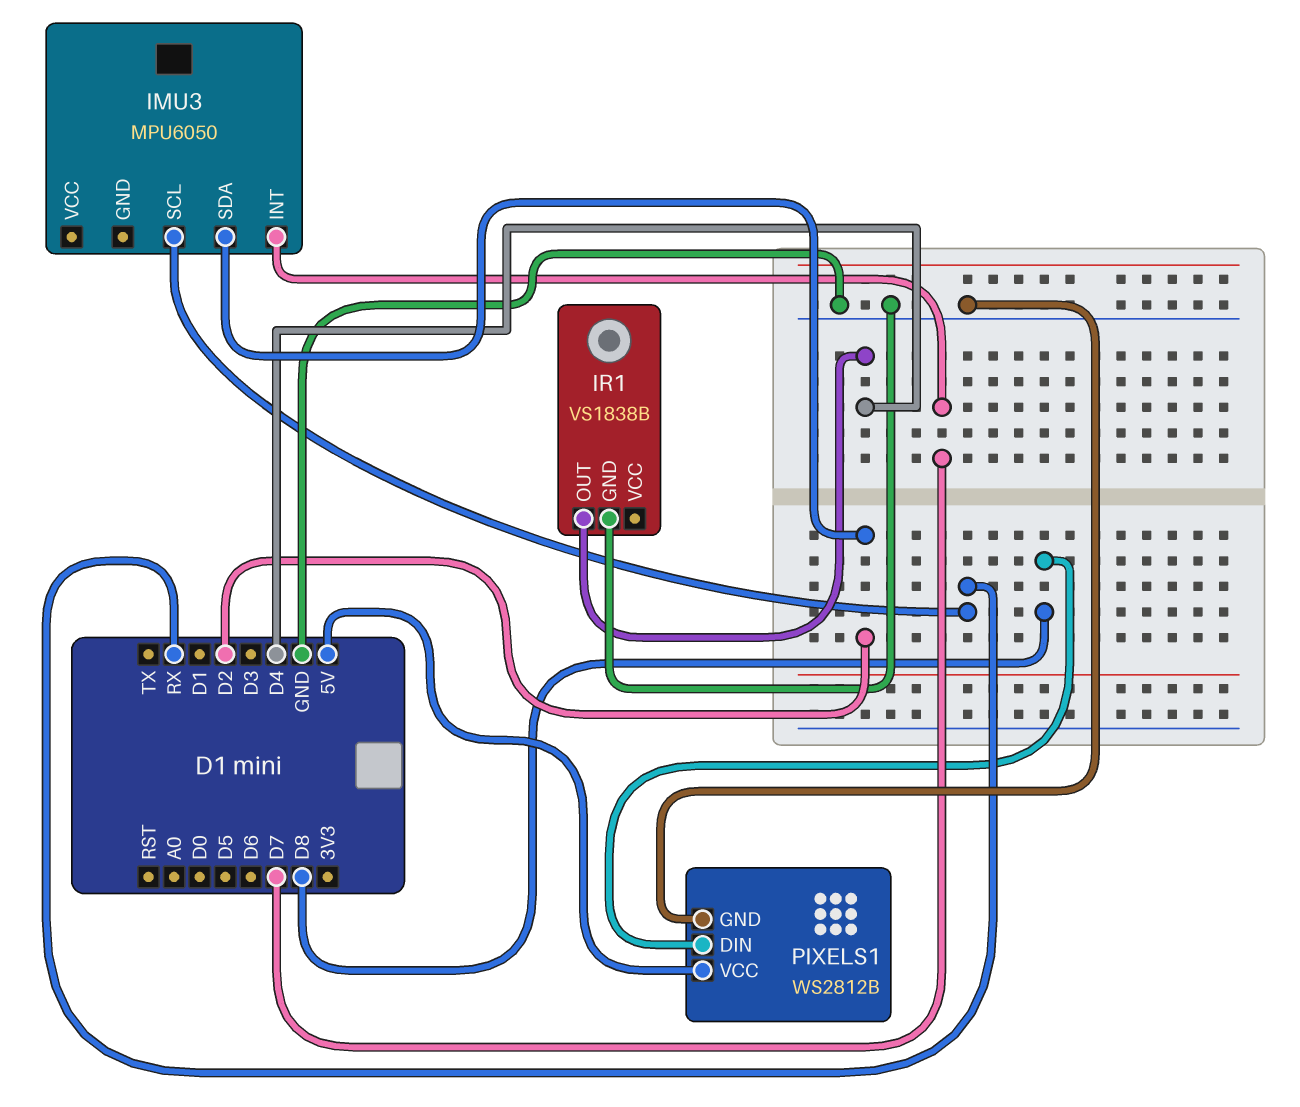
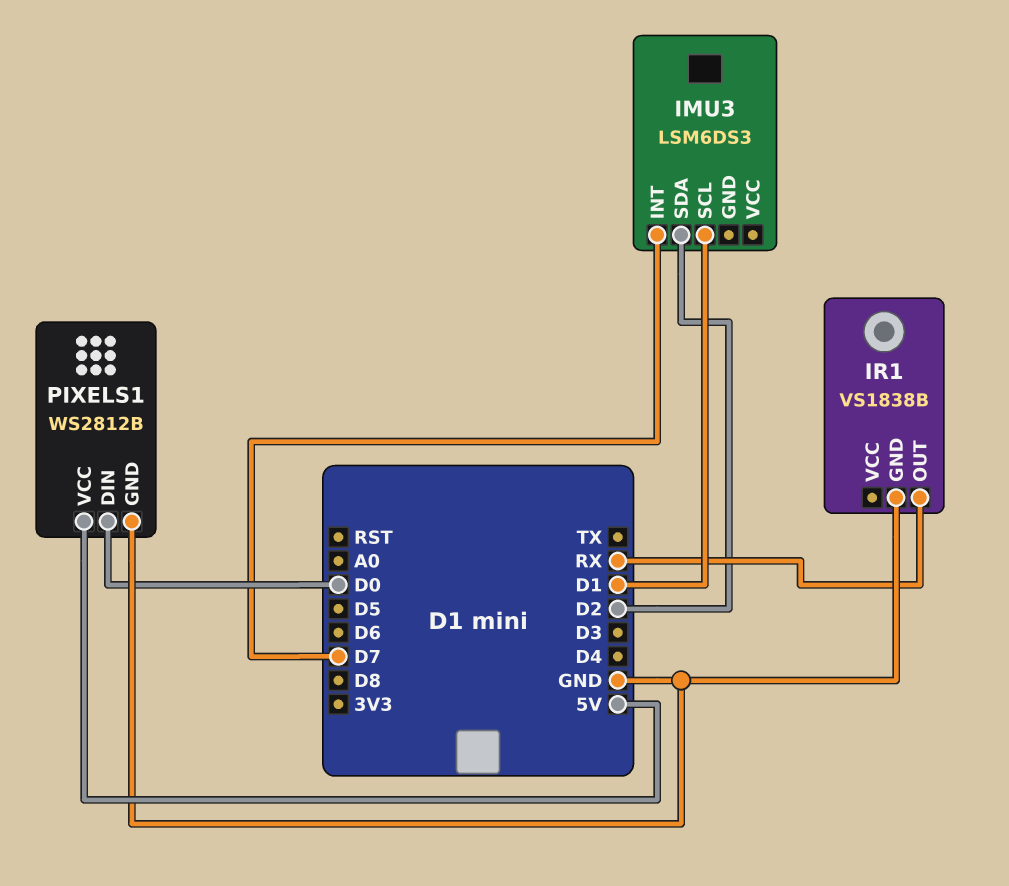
IMU3: MPU6050 -> LSM6DS3
IMU3 pin SCL: RX -> D1
IR1 pin OUT: D4 -> RX
PIXELS1 pin DIN: D8 -> D0

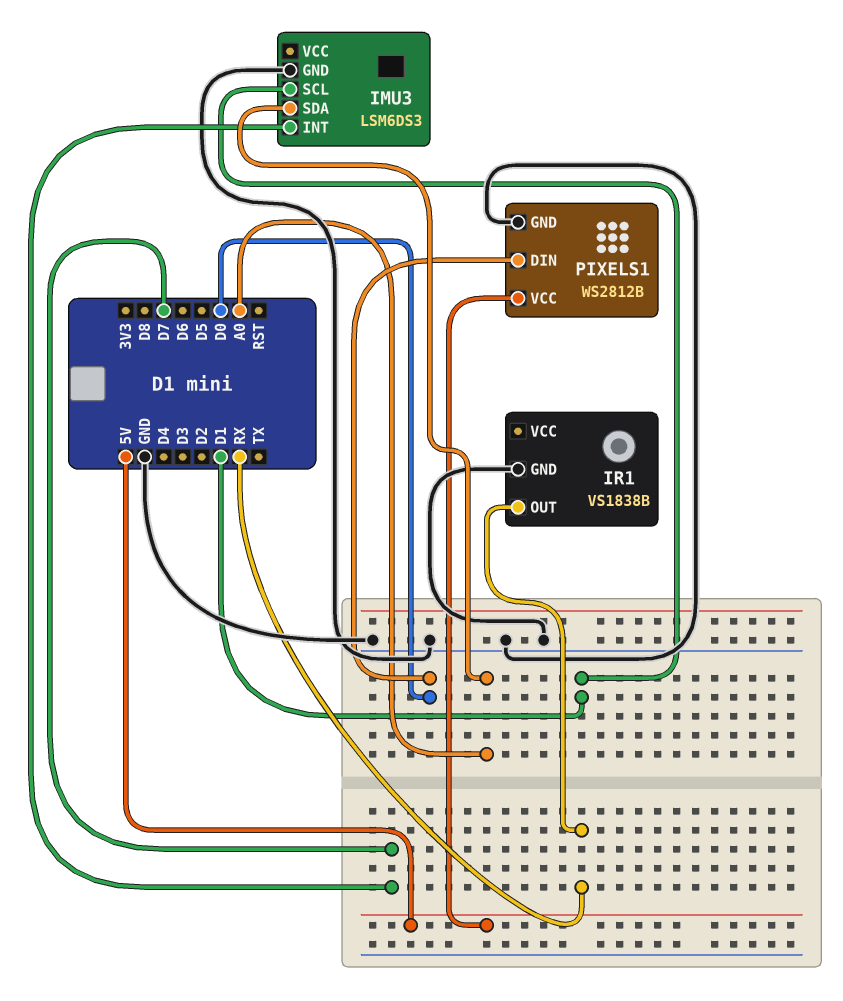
IMU3 pin GND: none -> GND
IMU3 pin SDA: D2 -> A0

